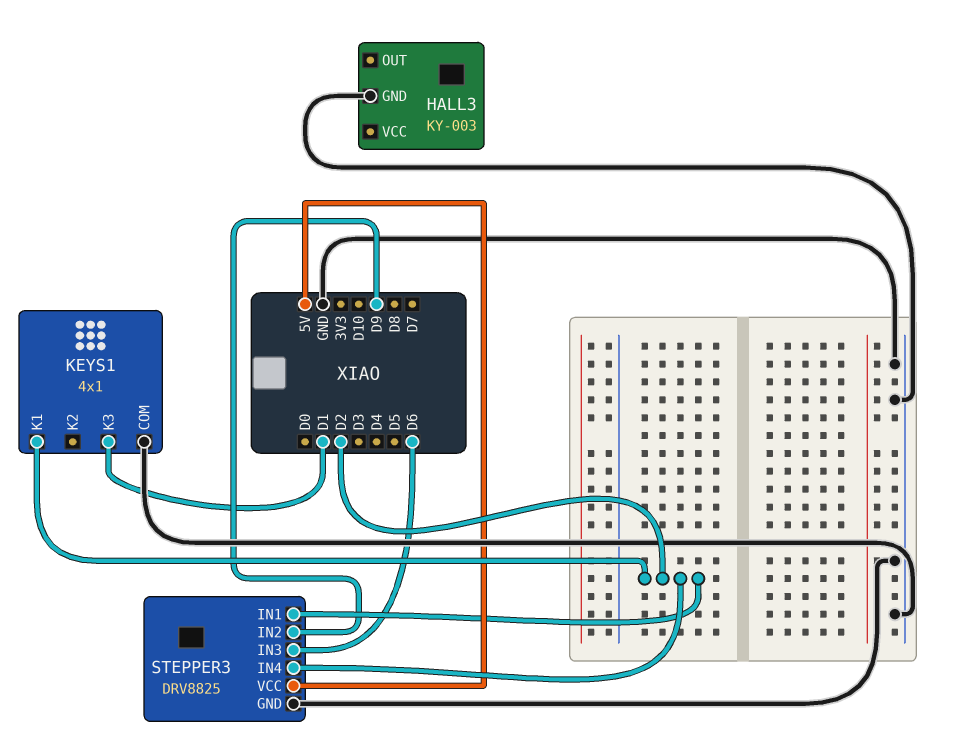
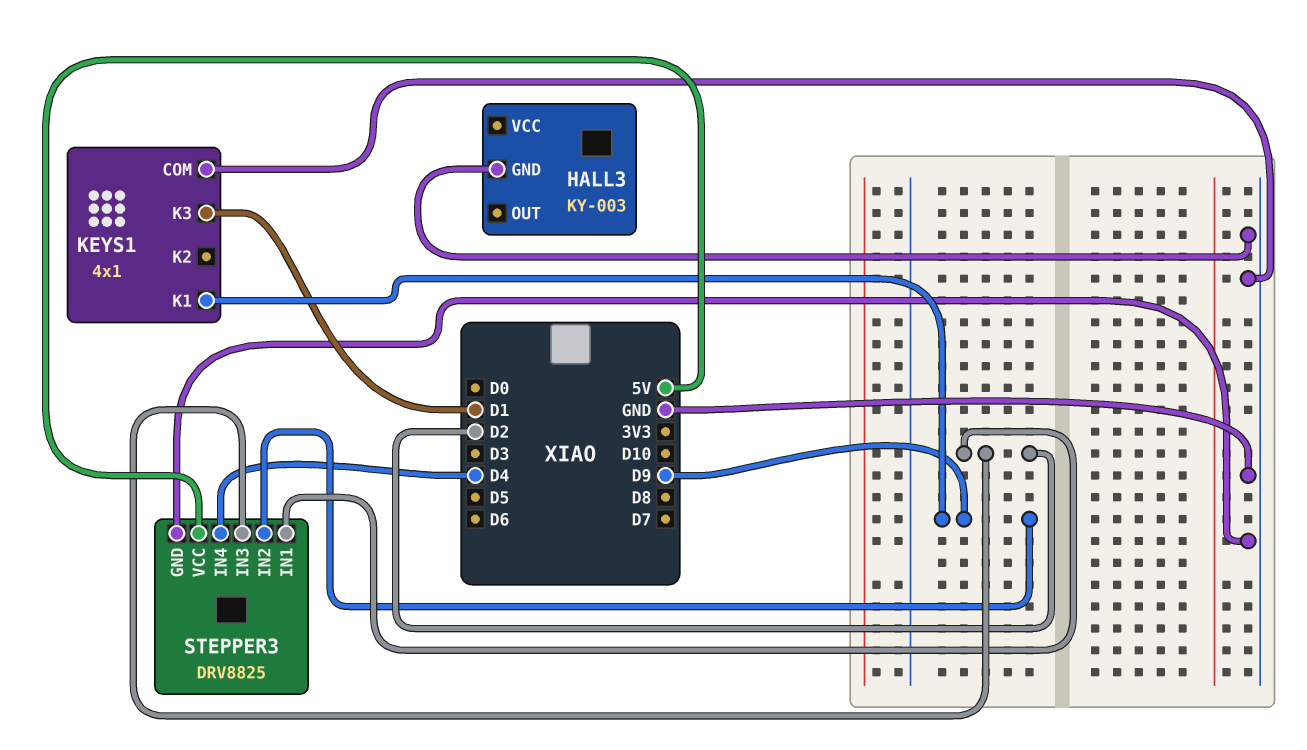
KEYS1 pin K1: D2 -> D9
STEPPER3 pin IN3: D6 -> D2
STEPPER3 pin IN4: D2 -> D4

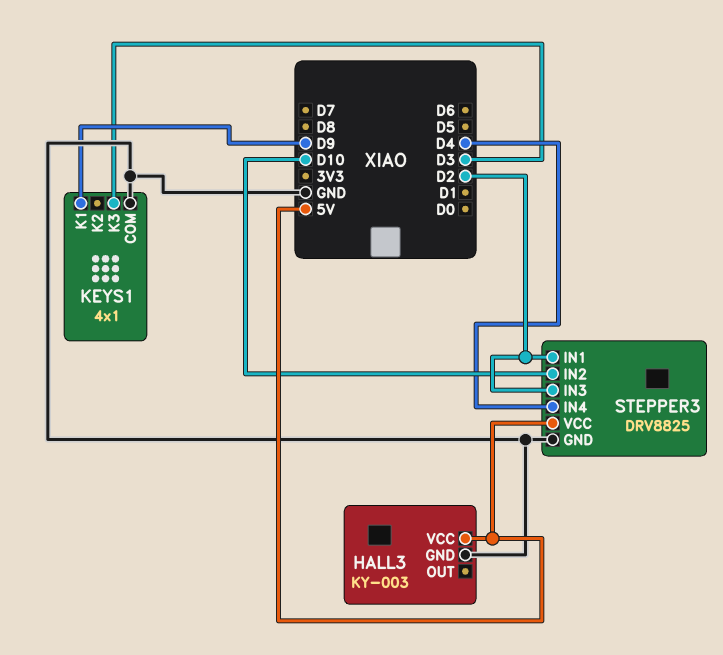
HALL3 pin VCC: none -> 5V
KEYS1 pin K3: D1 -> D3
STEPPER3 pin IN2: D9 -> D10

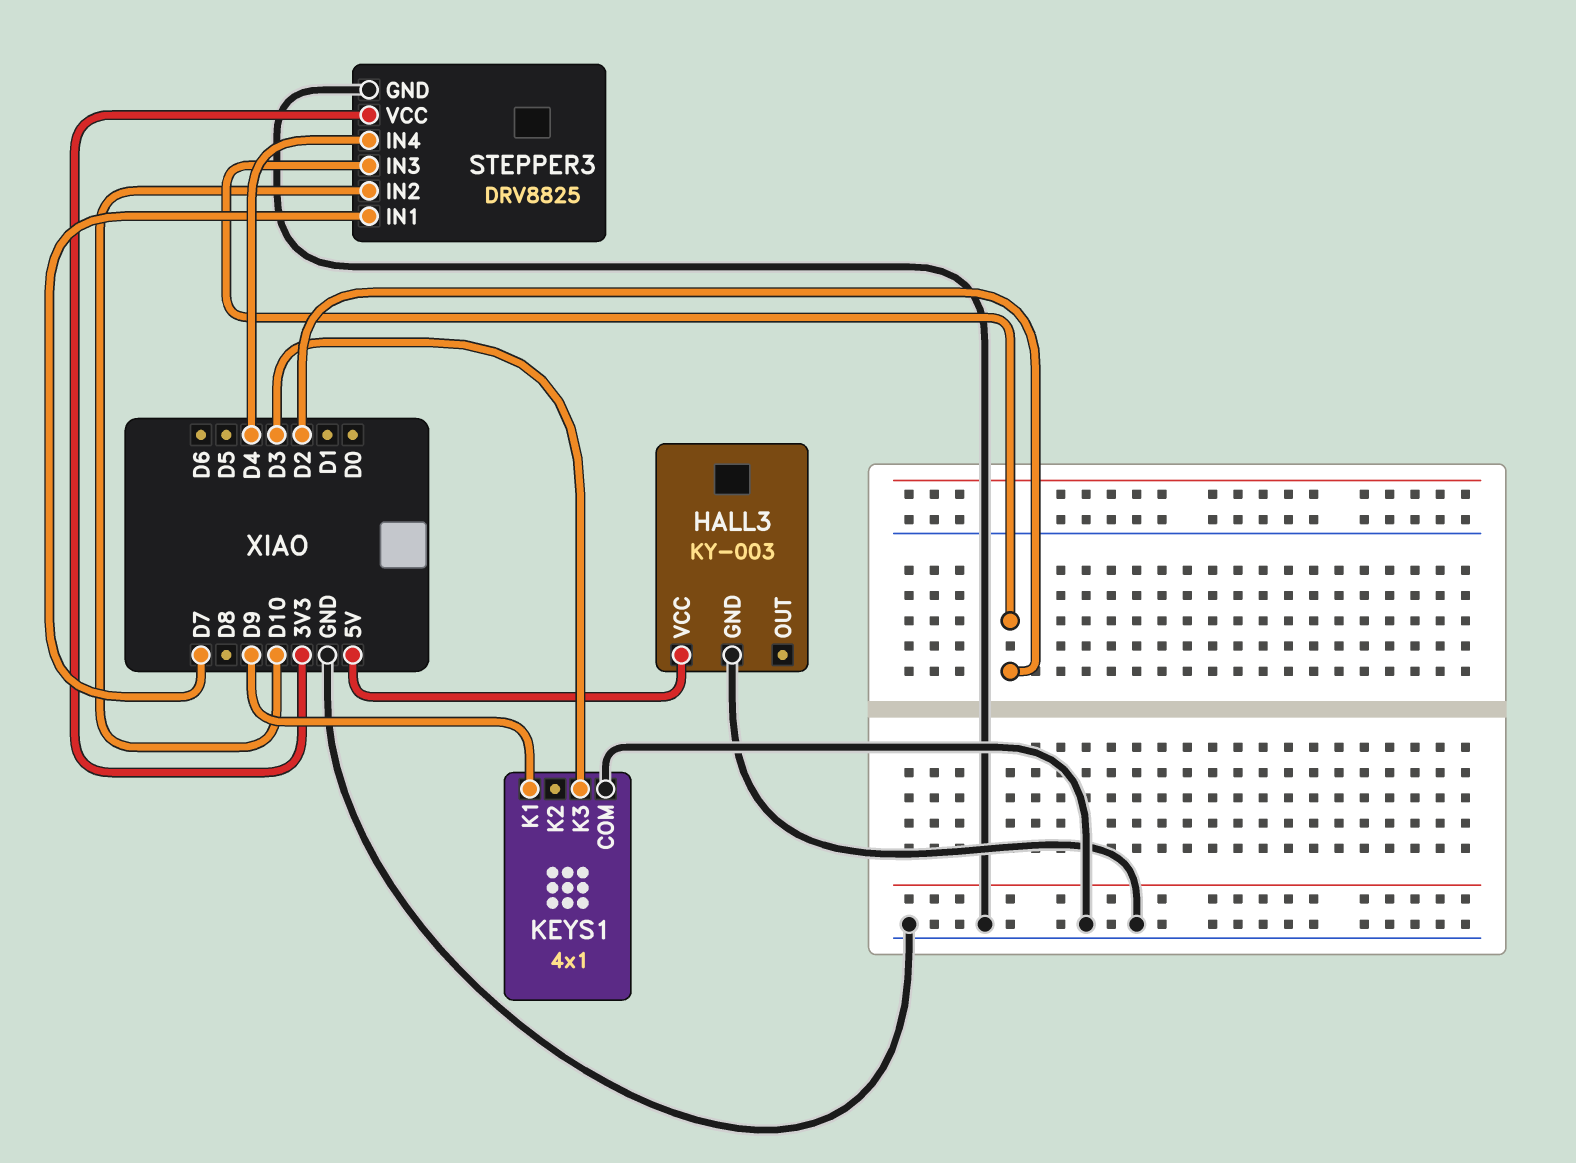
STEPPER3 pin IN1: D2 -> D7
STEPPER3 pin VCC: 5V -> 3V3

